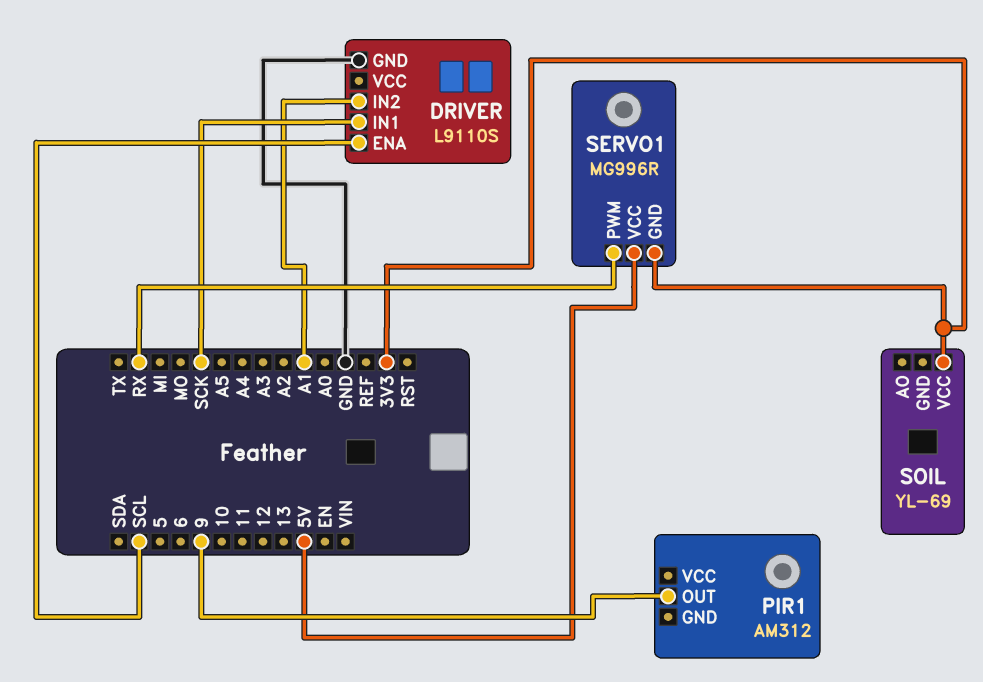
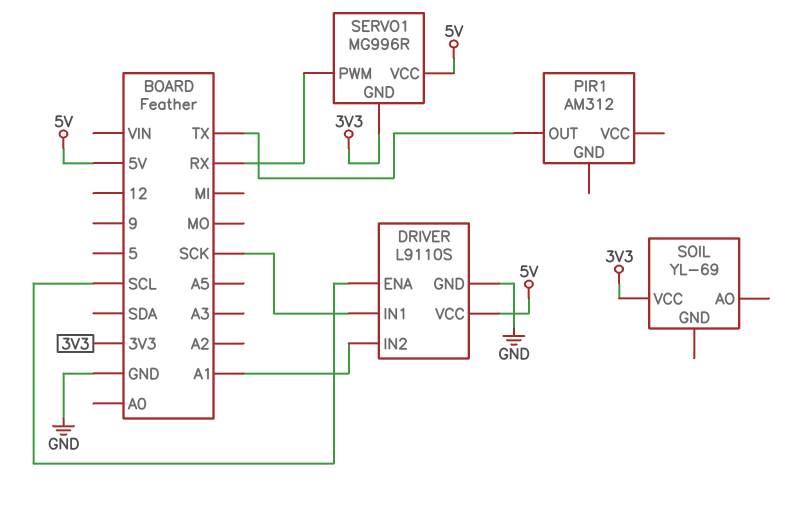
DRIVER pin VCC: none -> 5V
PIR1 pin OUT: 9 -> TX

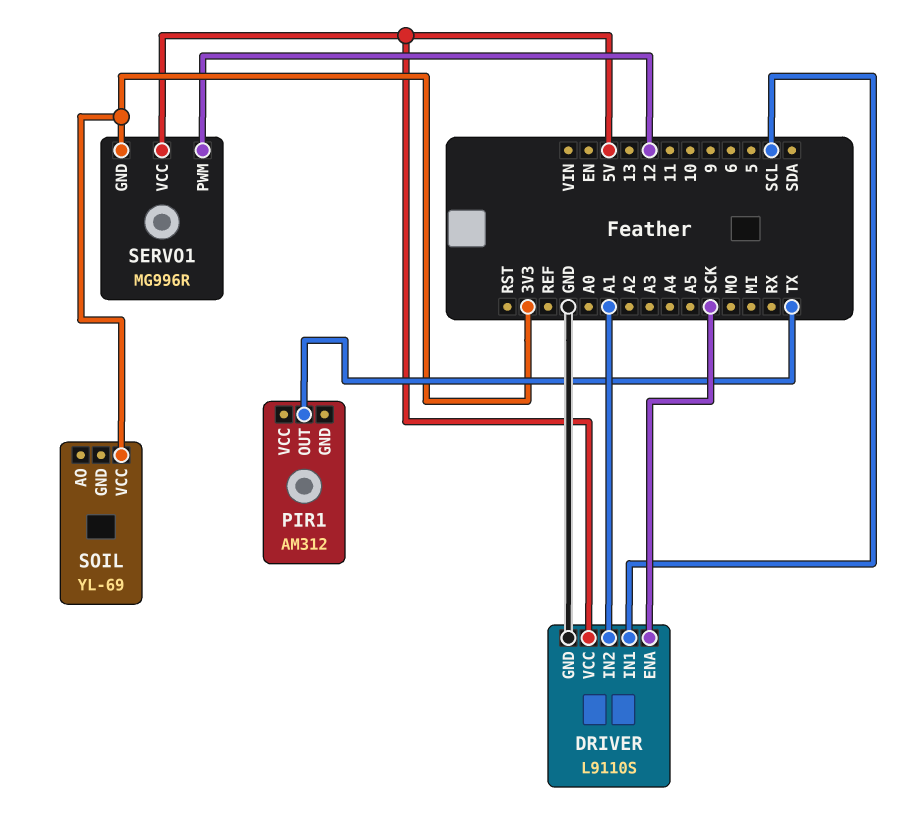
DRIVER pin ENA: SCL -> SCK
DRIVER pin IN1: SCK -> SCL
SERVO1 pin PWM: RX -> 12

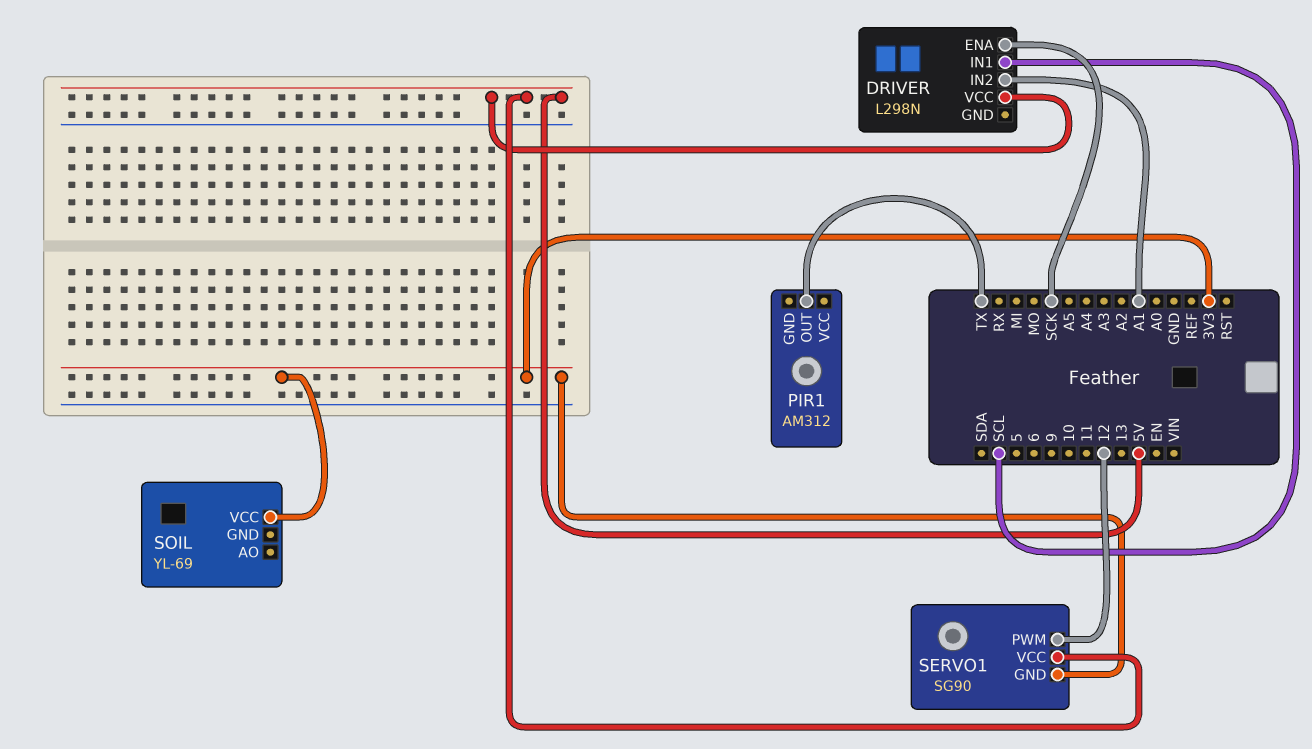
DRIVER: L9110S -> L298N
DRIVER pin GND: GND -> none
SERVO1: MG996R -> SG90

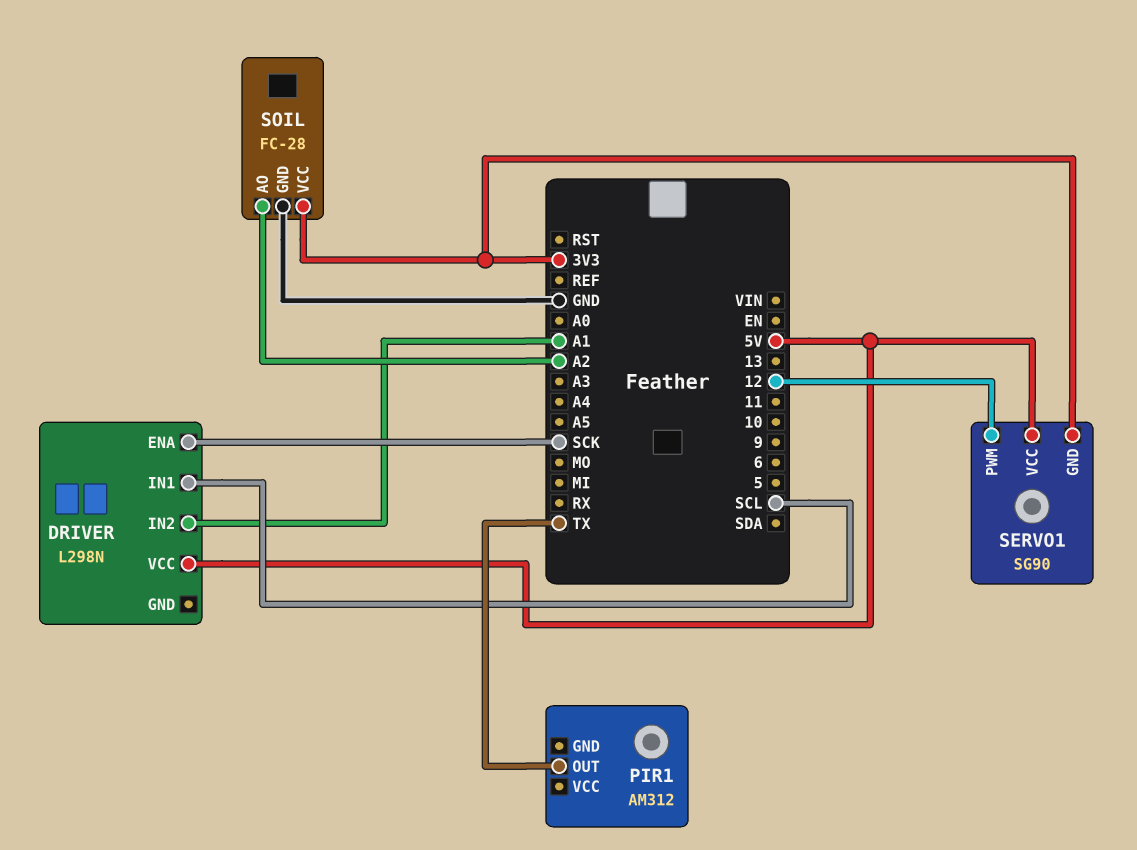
SOIL: YL-69 -> FC-28
SOIL pin AO: none -> A2
SOIL pin GND: none -> GND

